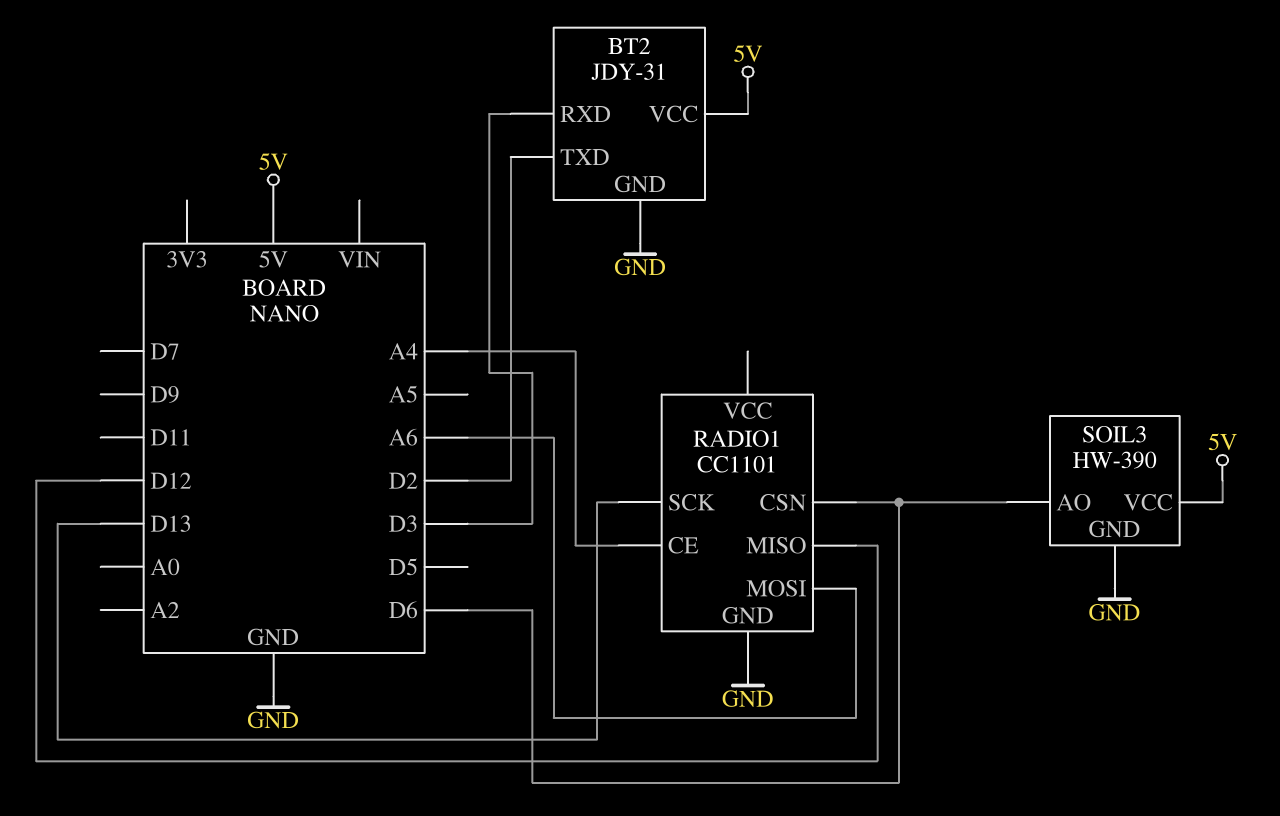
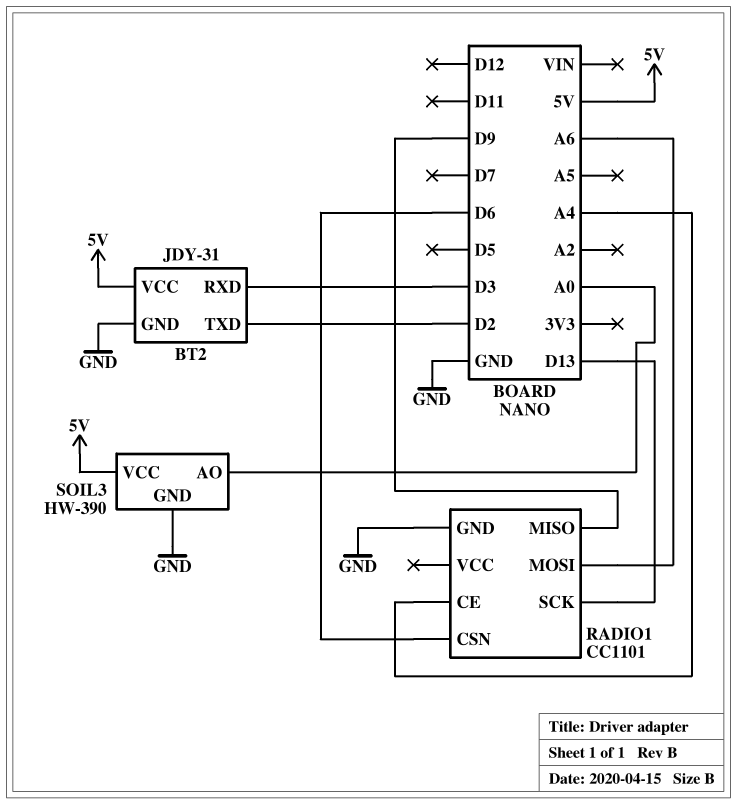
RADIO1 pin MISO: D12 -> D9
SOIL3 pin AO: D6 -> A0

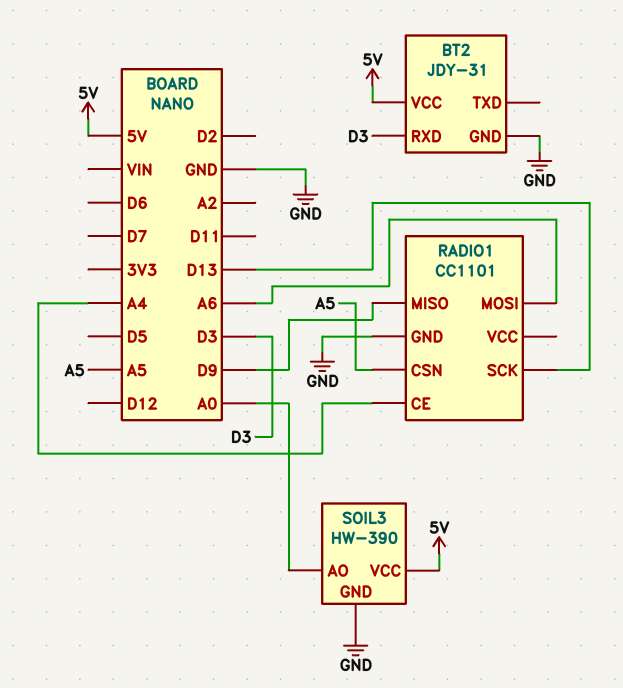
BT2 pin TXD: D2 -> none
RADIO1 pin CSN: D6 -> A5

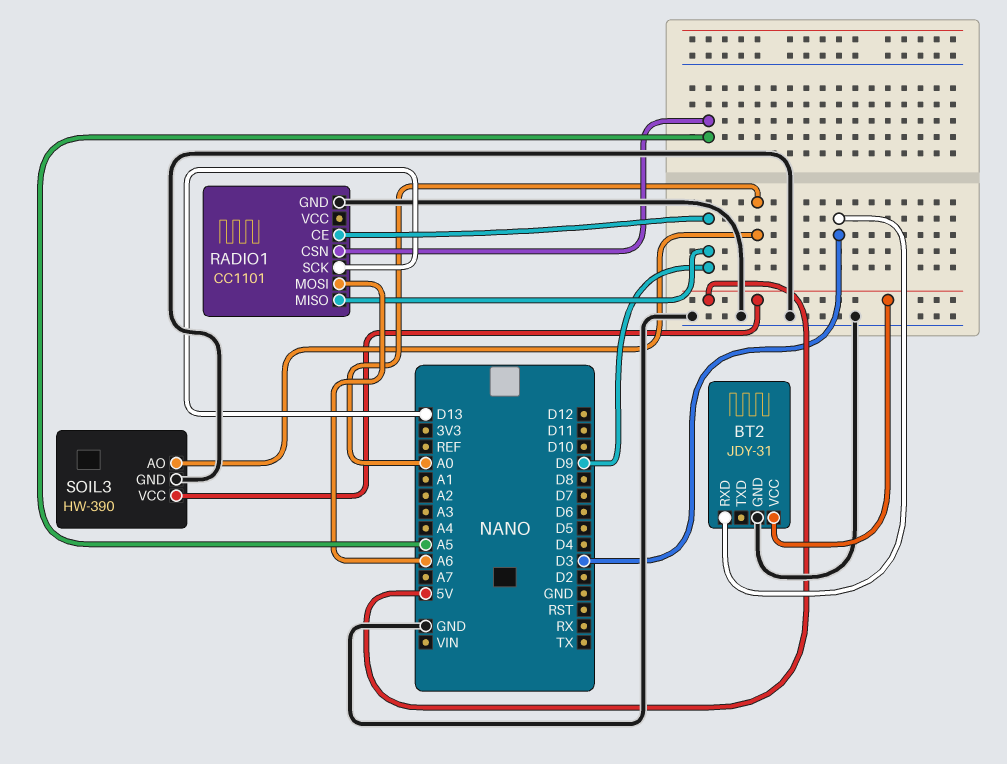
RADIO1 pin CE: A4 -> D9

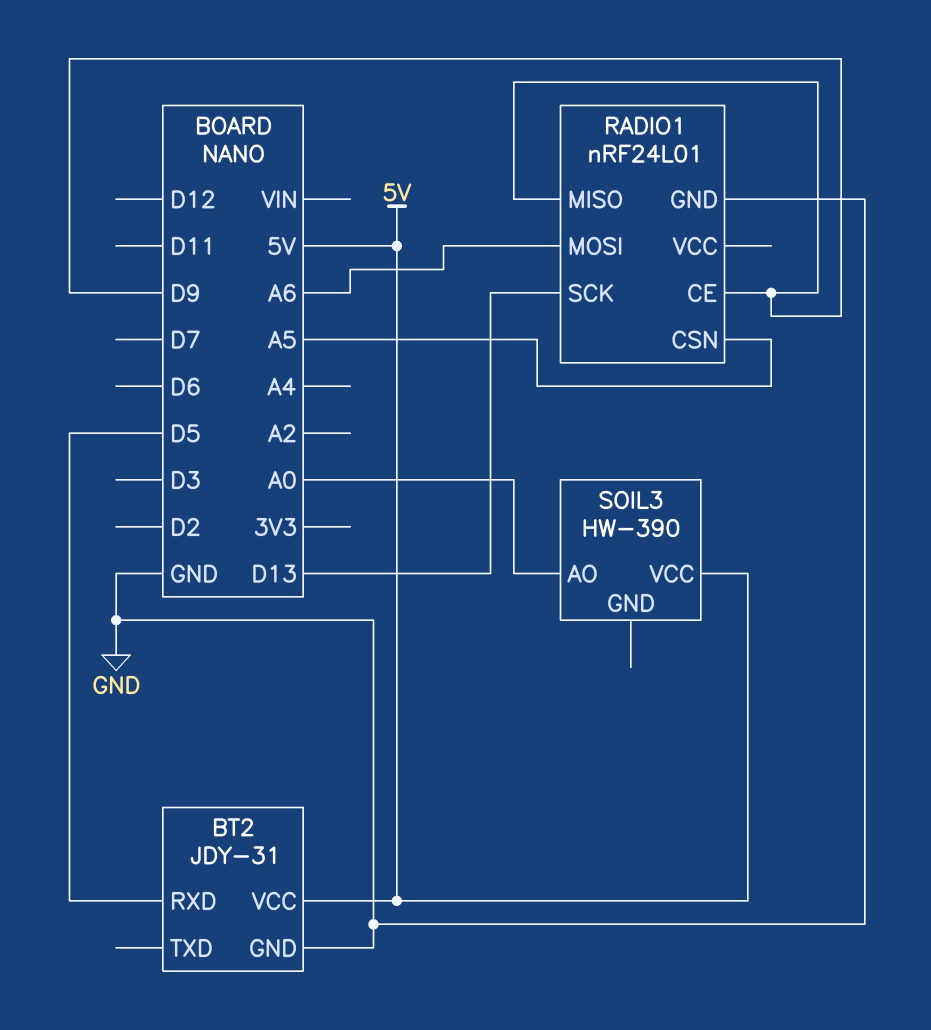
BT2 pin RXD: D3 -> D5
RADIO1: CC1101 -> nRF24L01
SOIL3 pin GND: GND -> none

